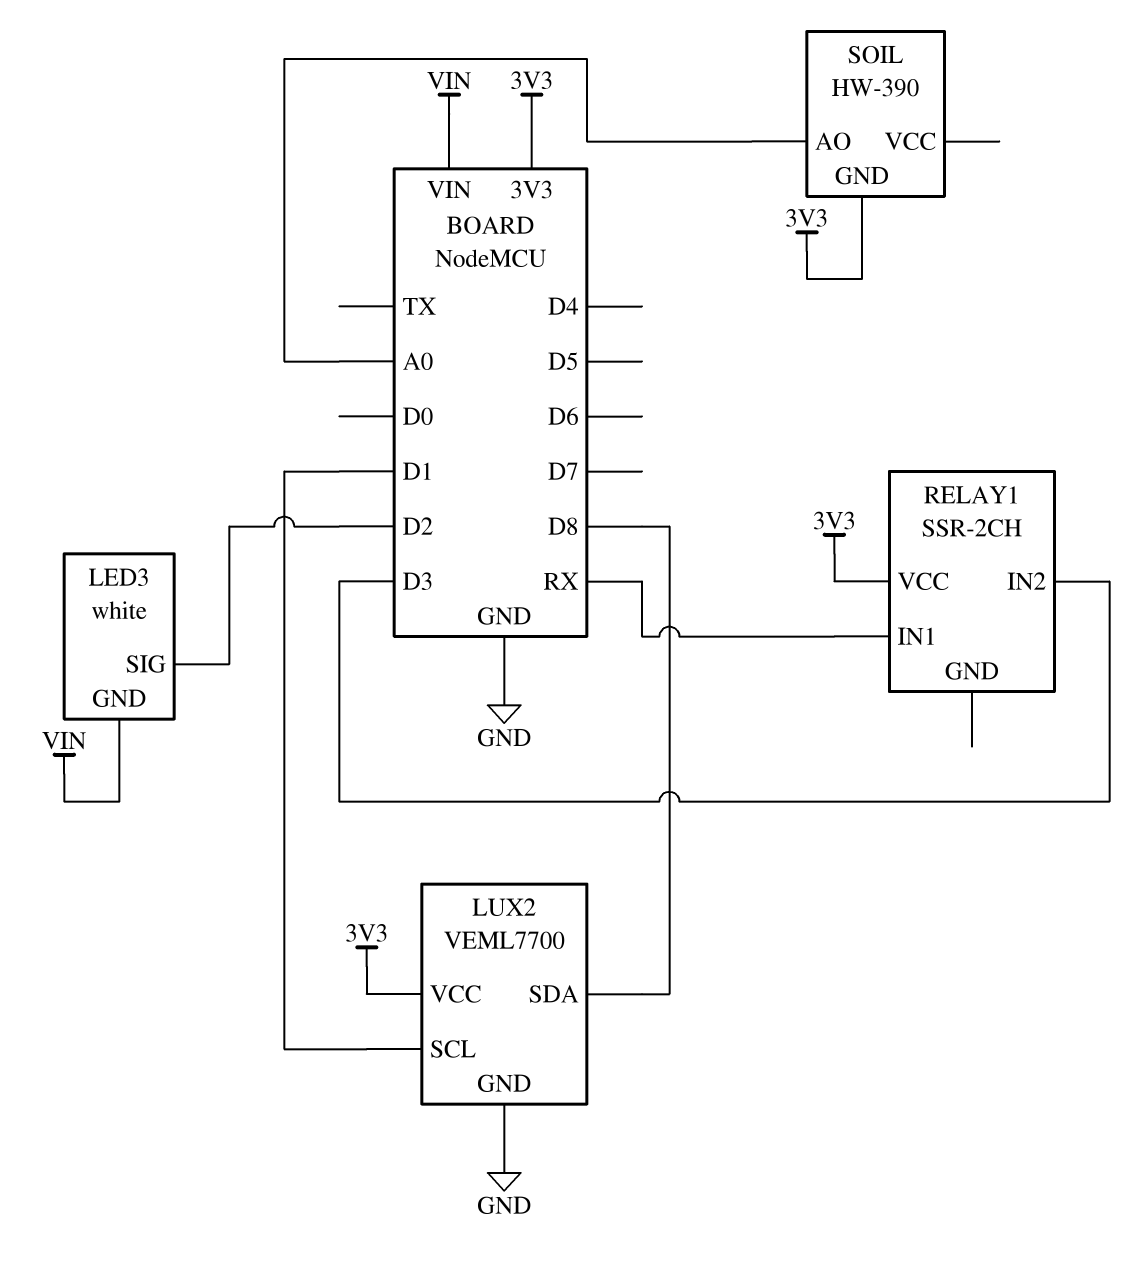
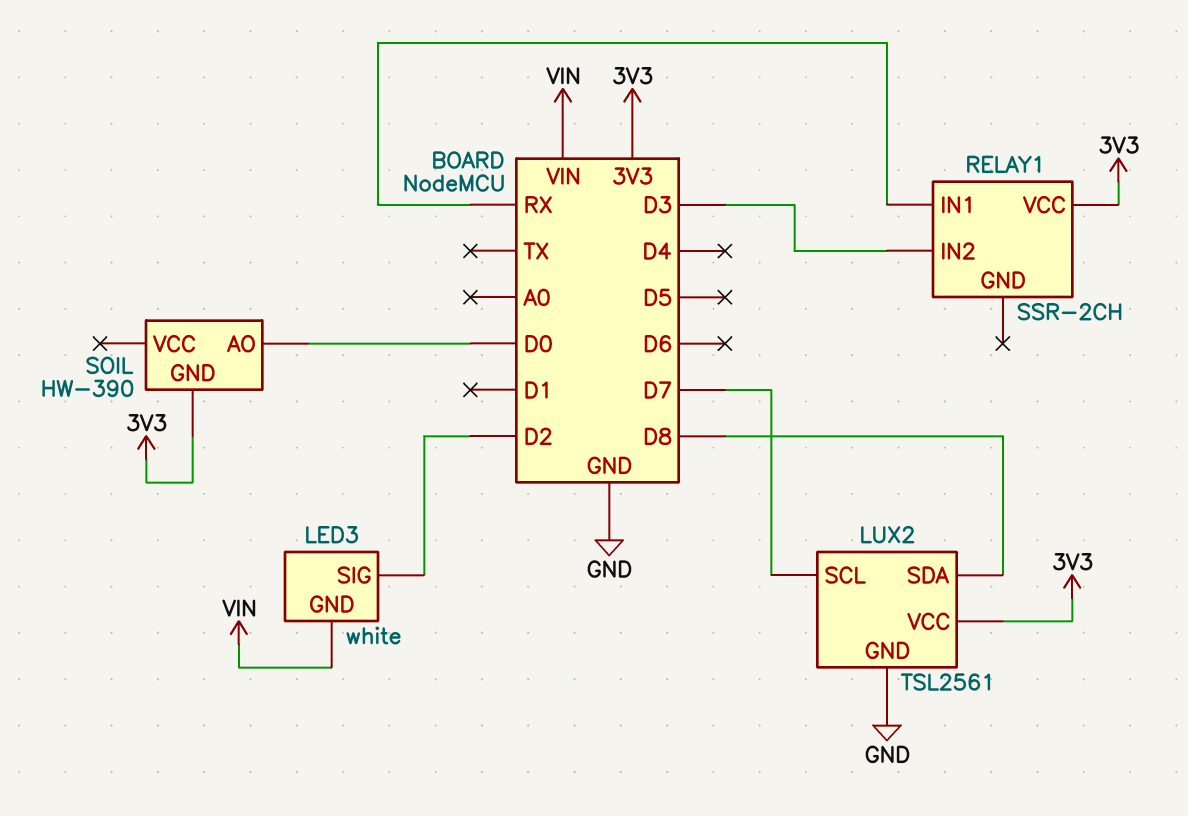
LUX2: VEML7700 -> TSL2561
LUX2 pin SCL: D1 -> D7
SOIL pin AO: A0 -> D0

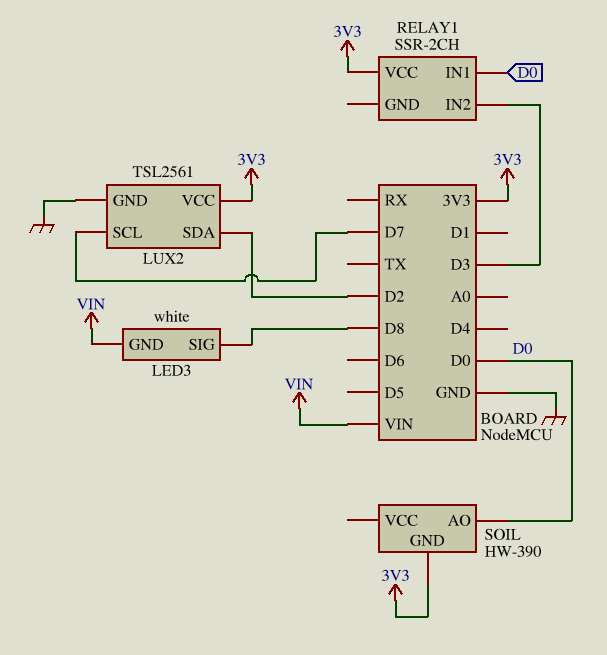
LED3 pin SIG: D2 -> D8
LUX2 pin SDA: D8 -> D2
RELAY1 pin IN1: RX -> D0

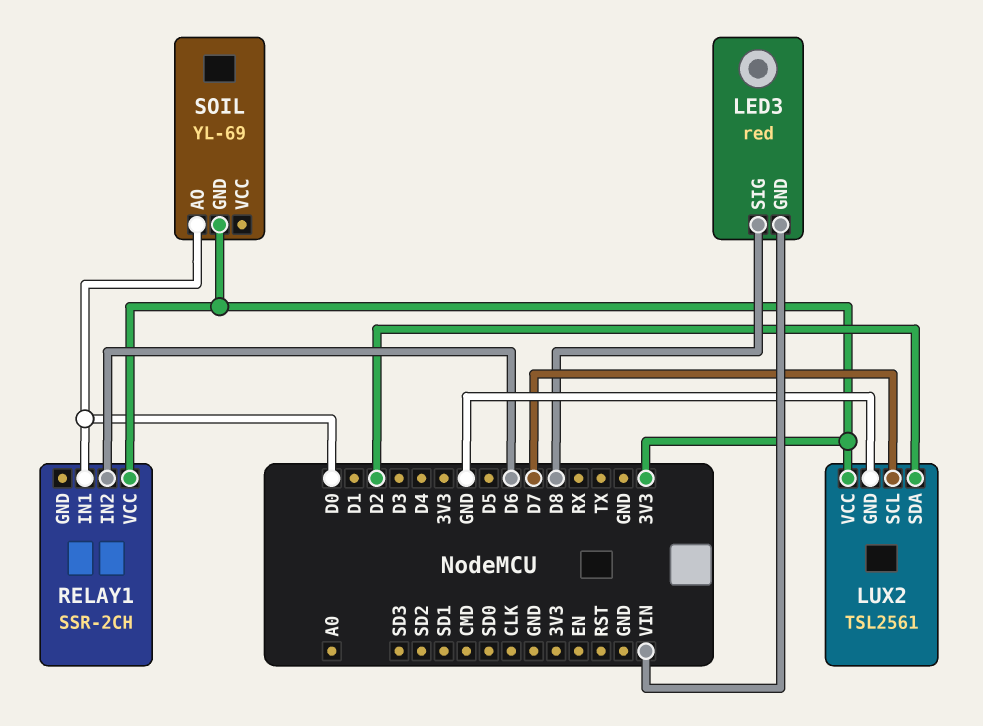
LED3: white -> red
RELAY1 pin IN2: D3 -> D6
SOIL: HW-390 -> YL-69

